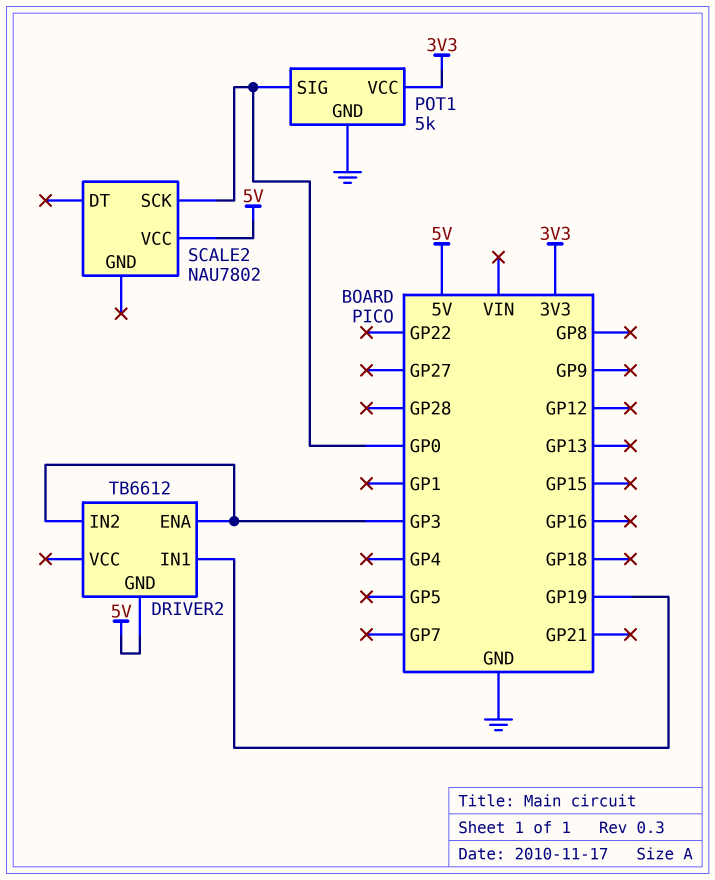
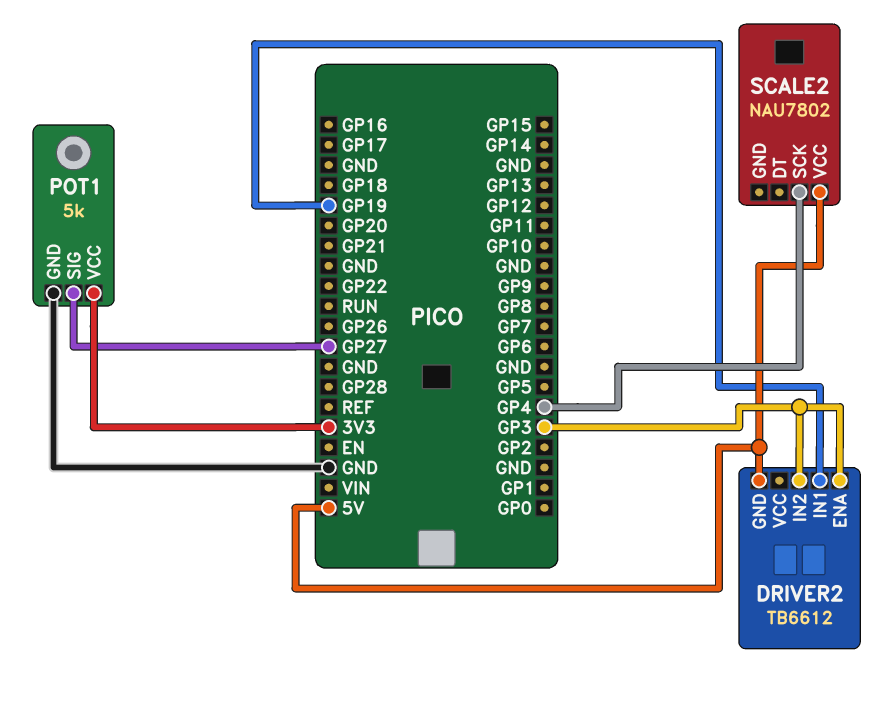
POT1 pin SIG: GP0 -> GP27
SCALE2 pin SCK: GP0 -> GP4

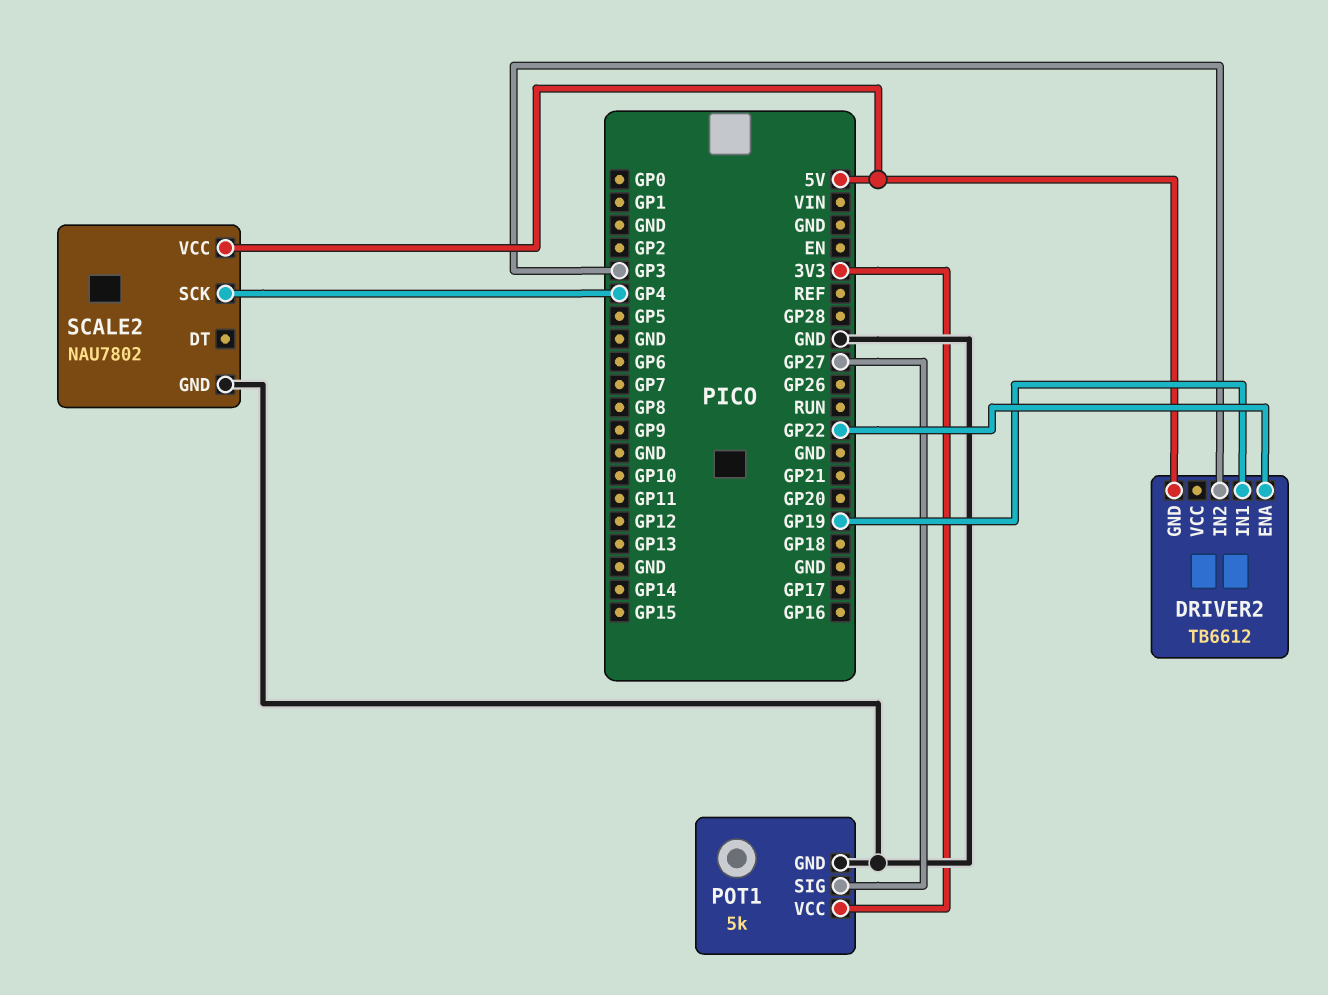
DRIVER2 pin ENA: GP3 -> GP22
SCALE2 pin GND: none -> GND

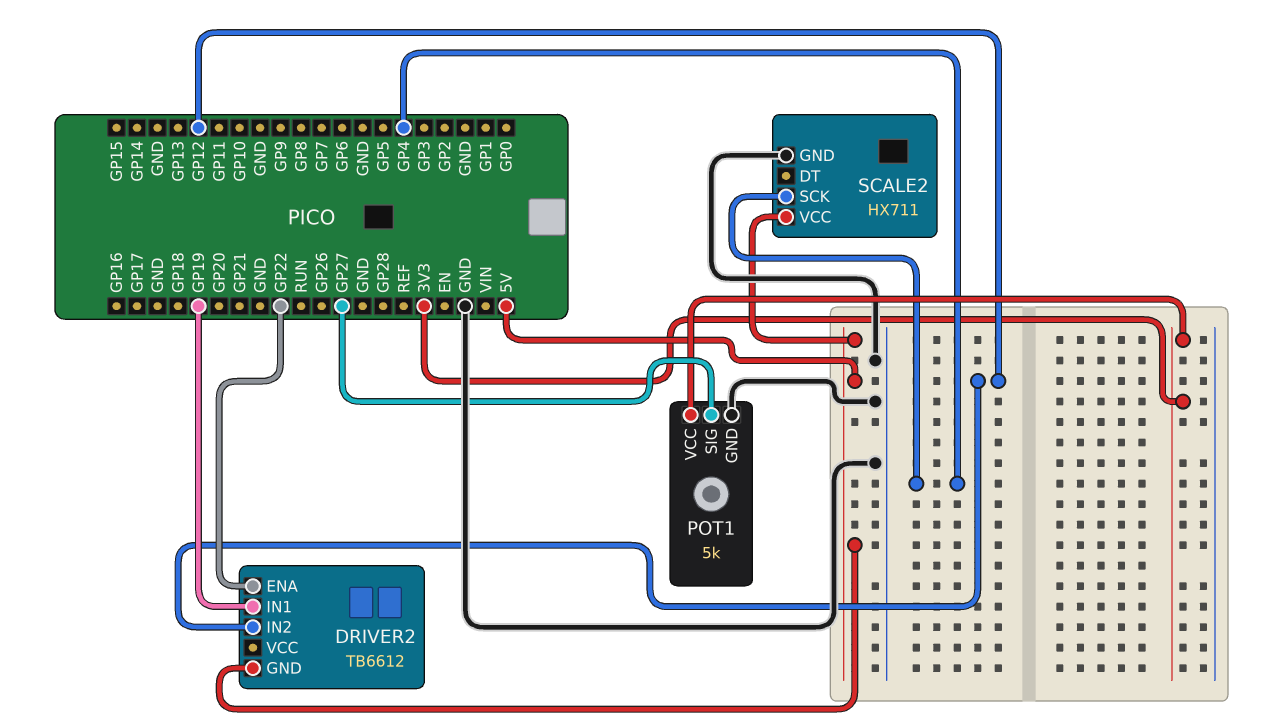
DRIVER2 pin IN2: GP3 -> GP12
SCALE2: NAU7802 -> HX711

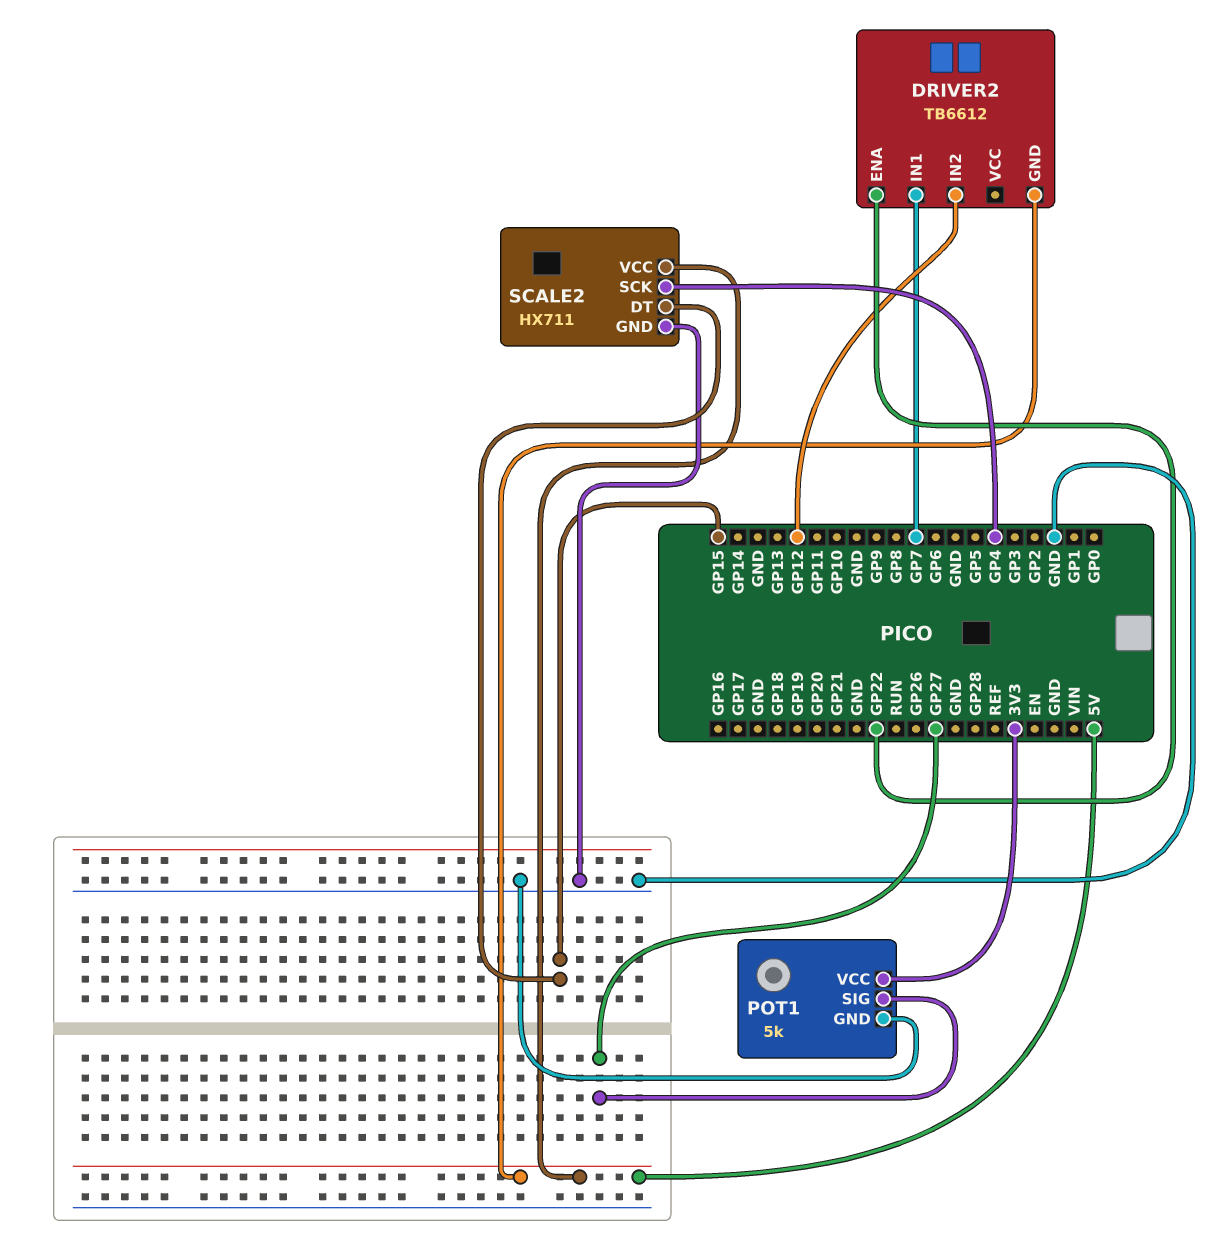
DRIVER2 pin IN1: GP19 -> GP7
SCALE2 pin DT: none -> GP15

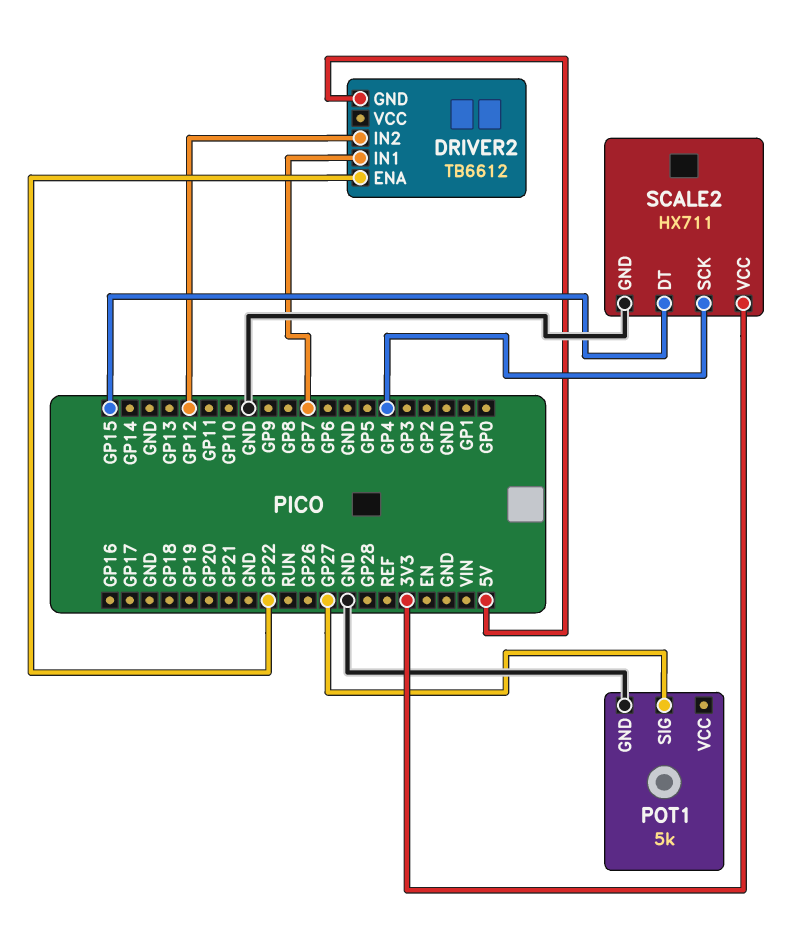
POT1 pin VCC: 3V3 -> none
SCALE2 pin VCC: 5V -> 3V3

